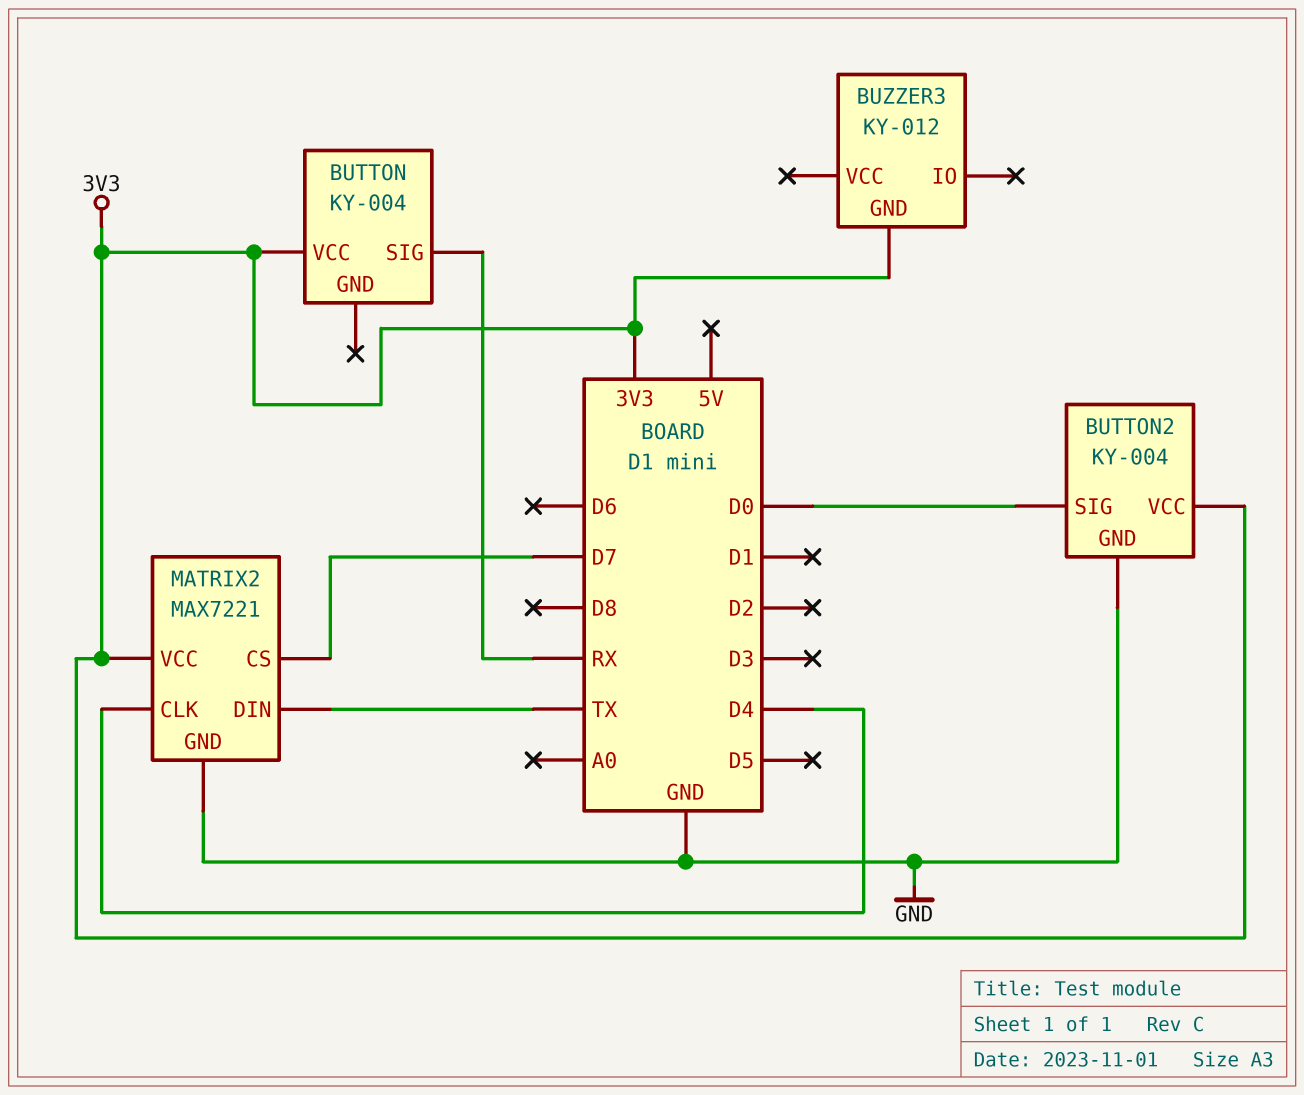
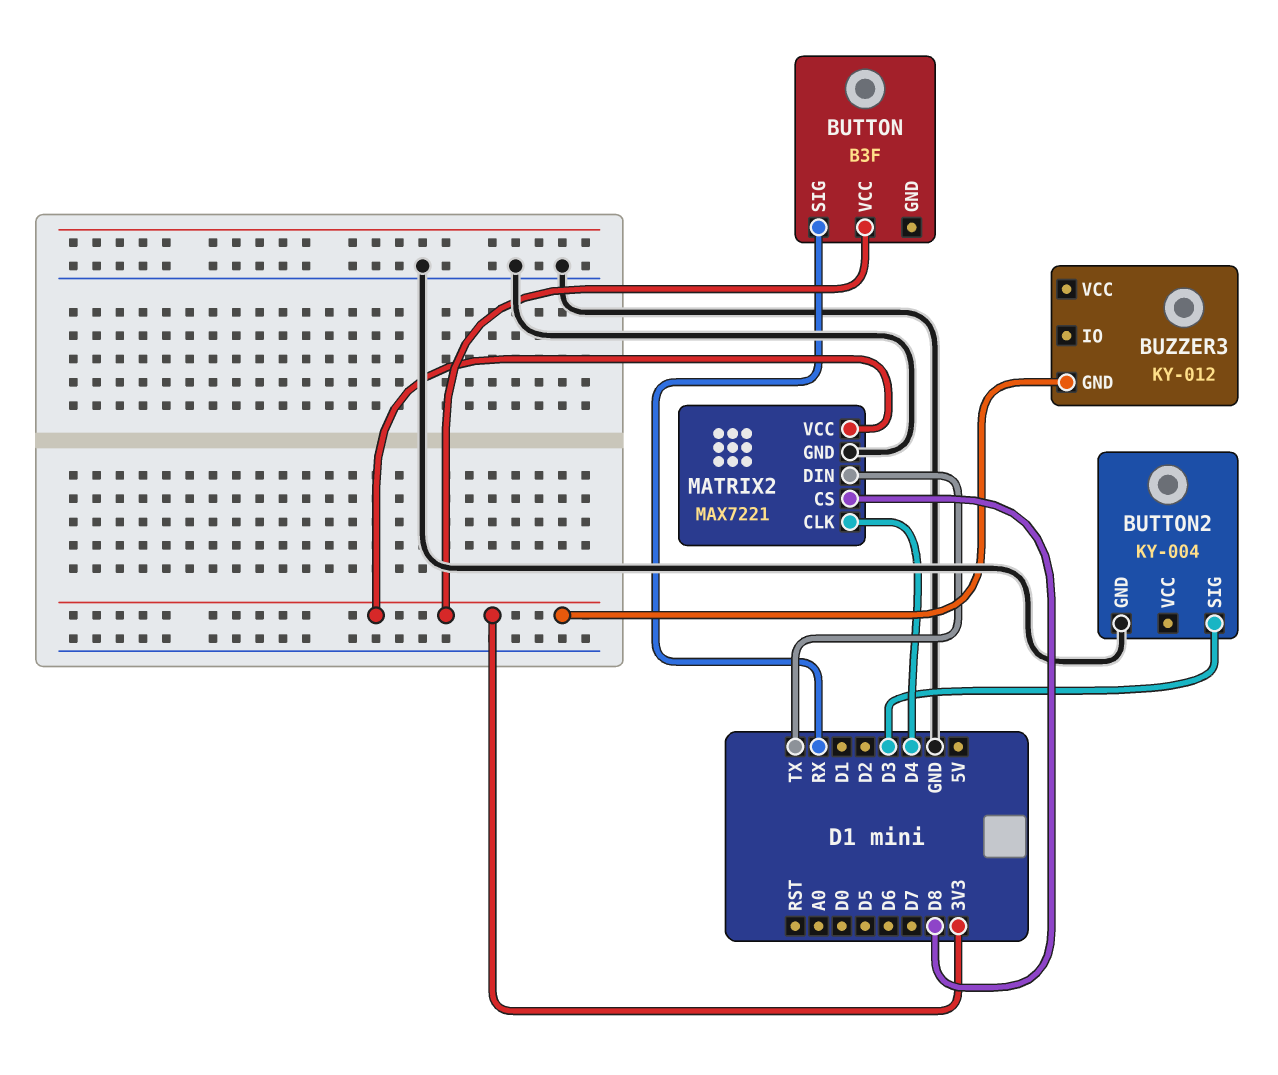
BUTTON: KY-004 -> B3F
BUTTON2 pin SIG: D0 -> D3
BUTTON2 pin VCC: 3V3 -> none
MATRIX2 pin CS: D7 -> D8

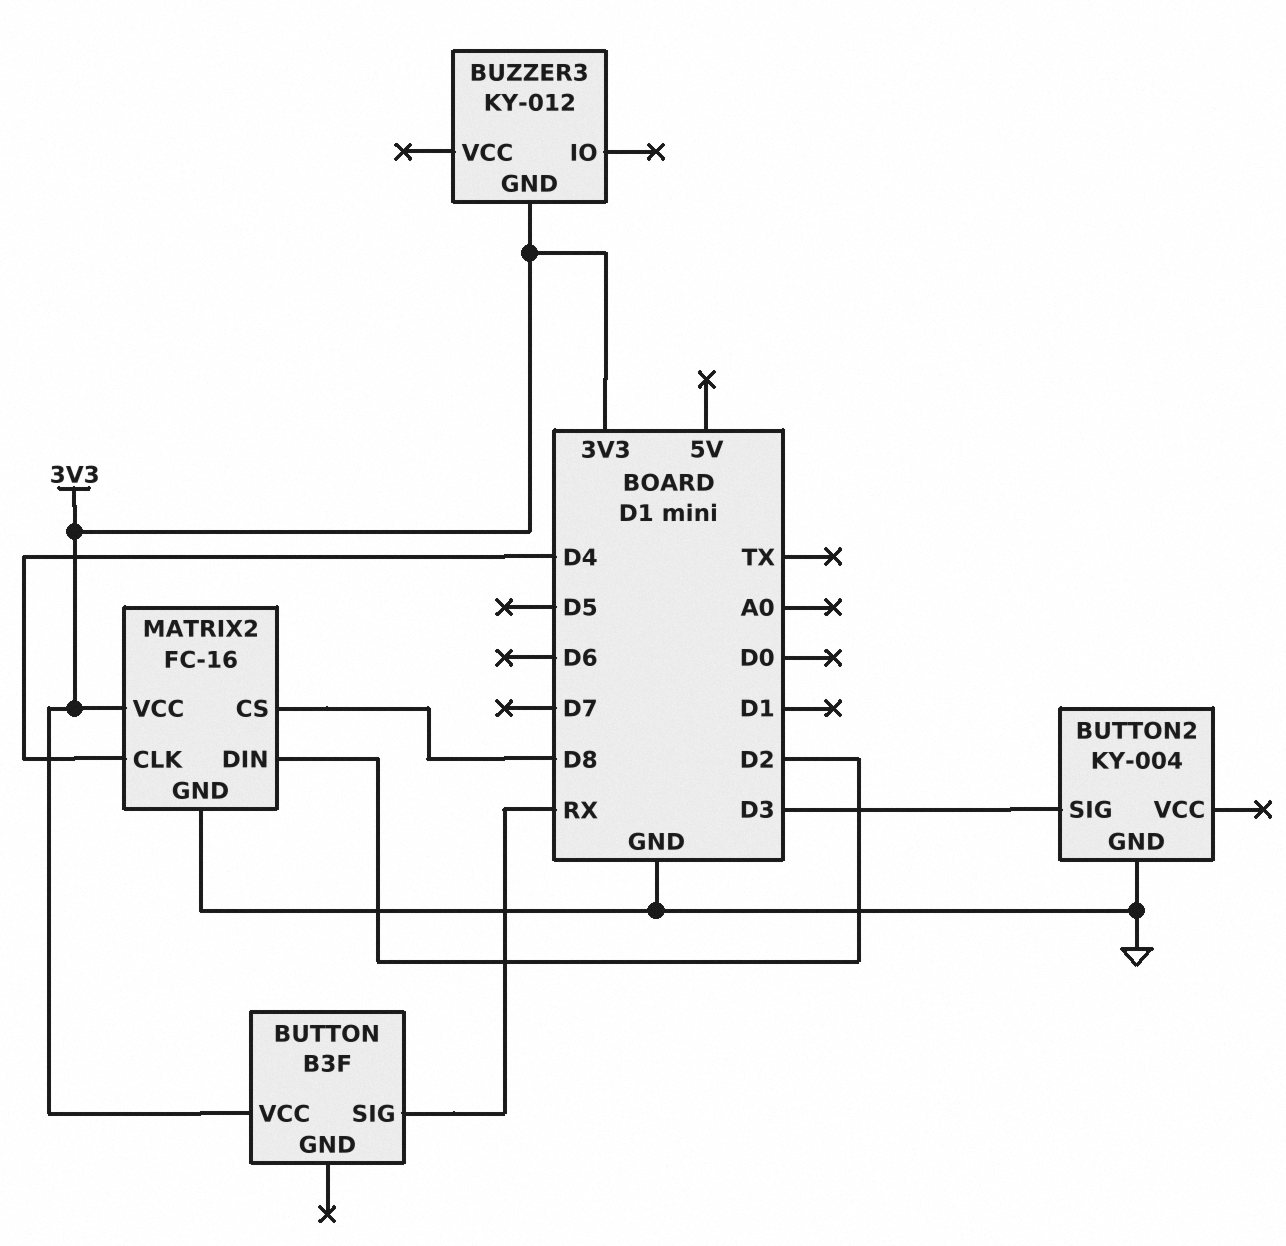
MATRIX2: MAX7221 -> FC-16
MATRIX2 pin DIN: TX -> D2

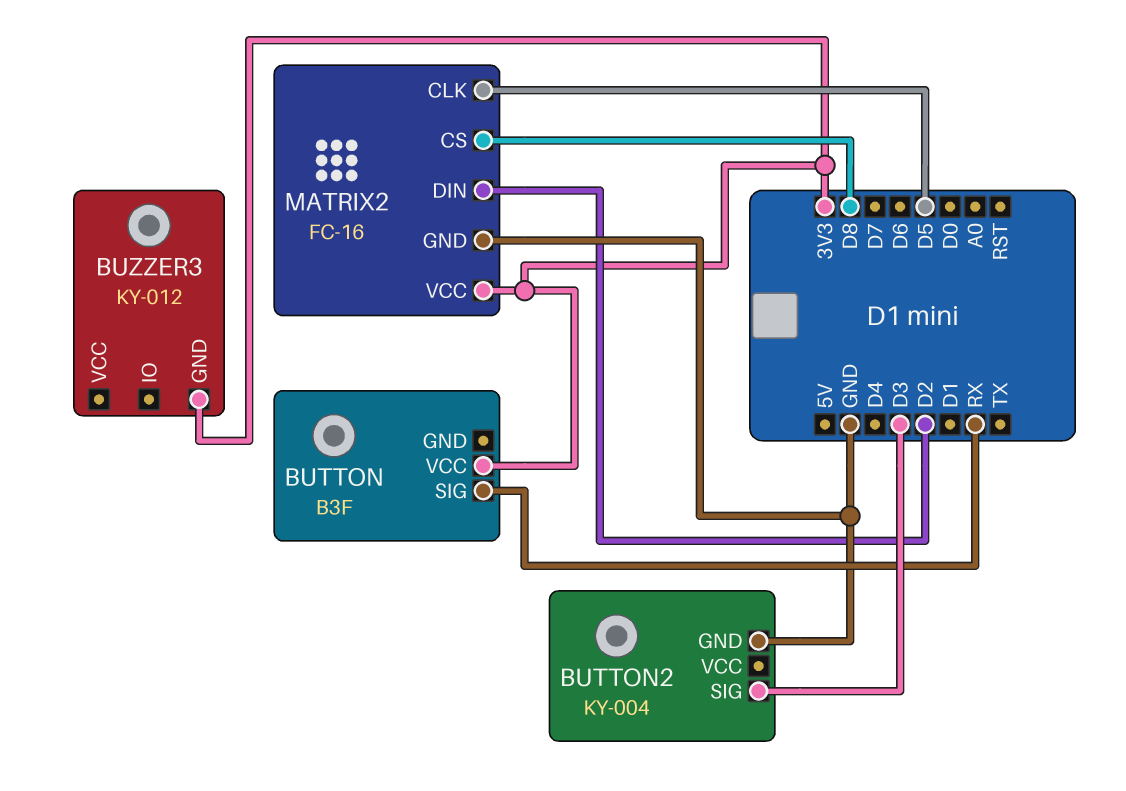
MATRIX2 pin CLK: D4 -> D5

